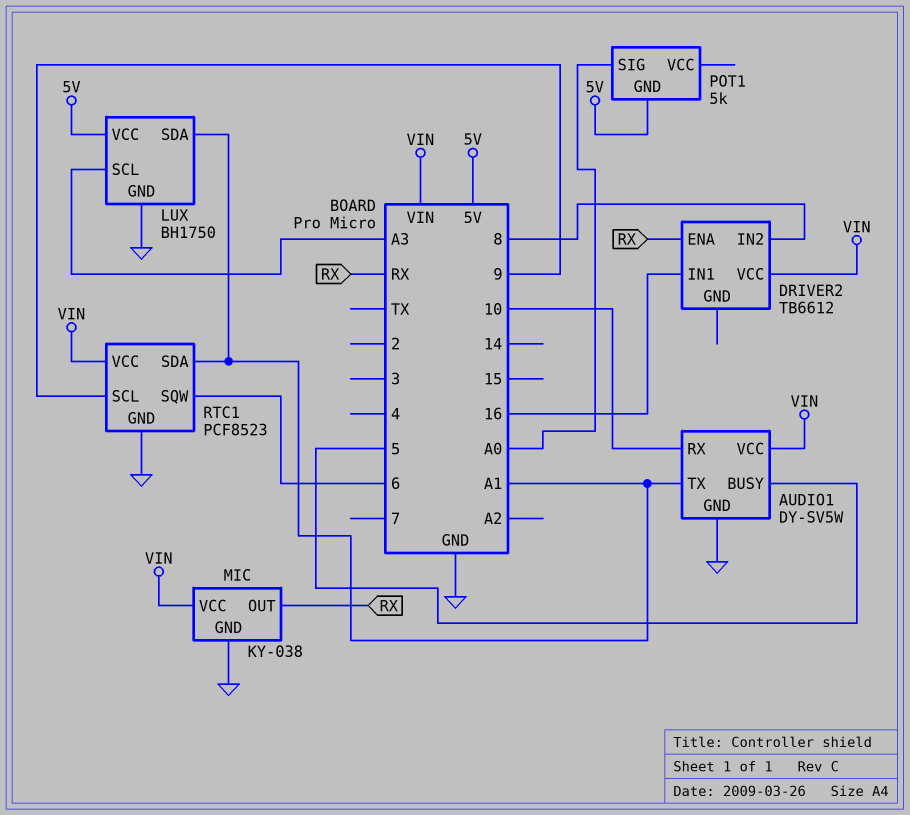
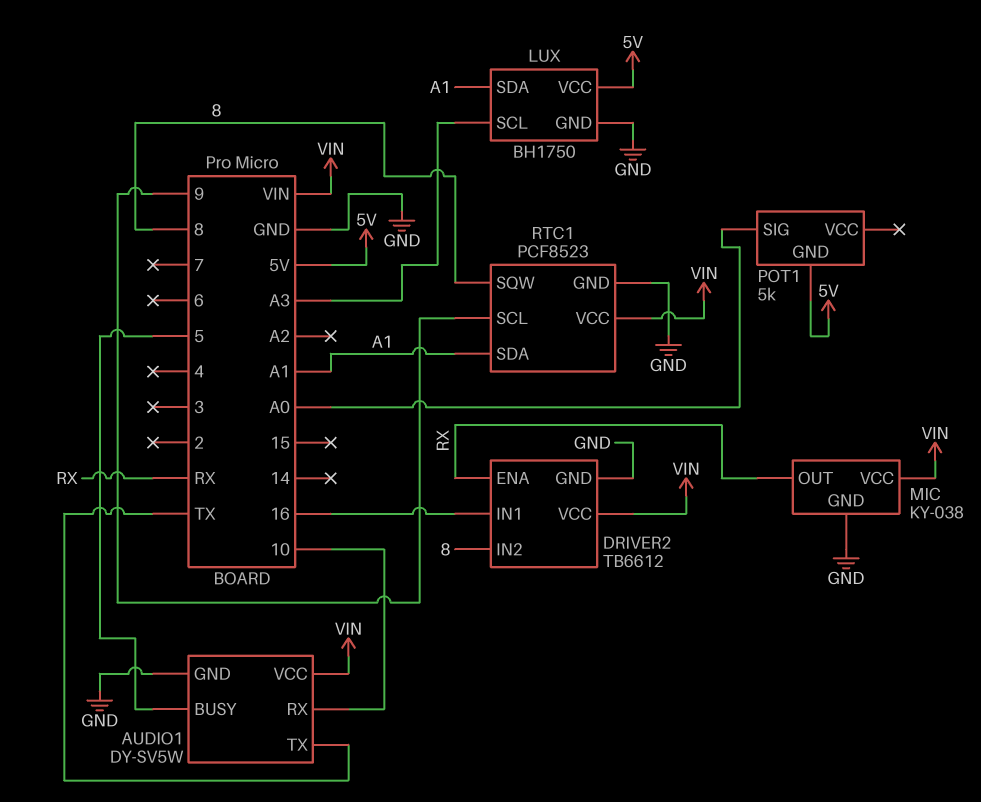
AUDIO1 pin TX: A1 -> TX
DRIVER2 pin GND: none -> GND
RTC1 pin SQW: 6 -> 8

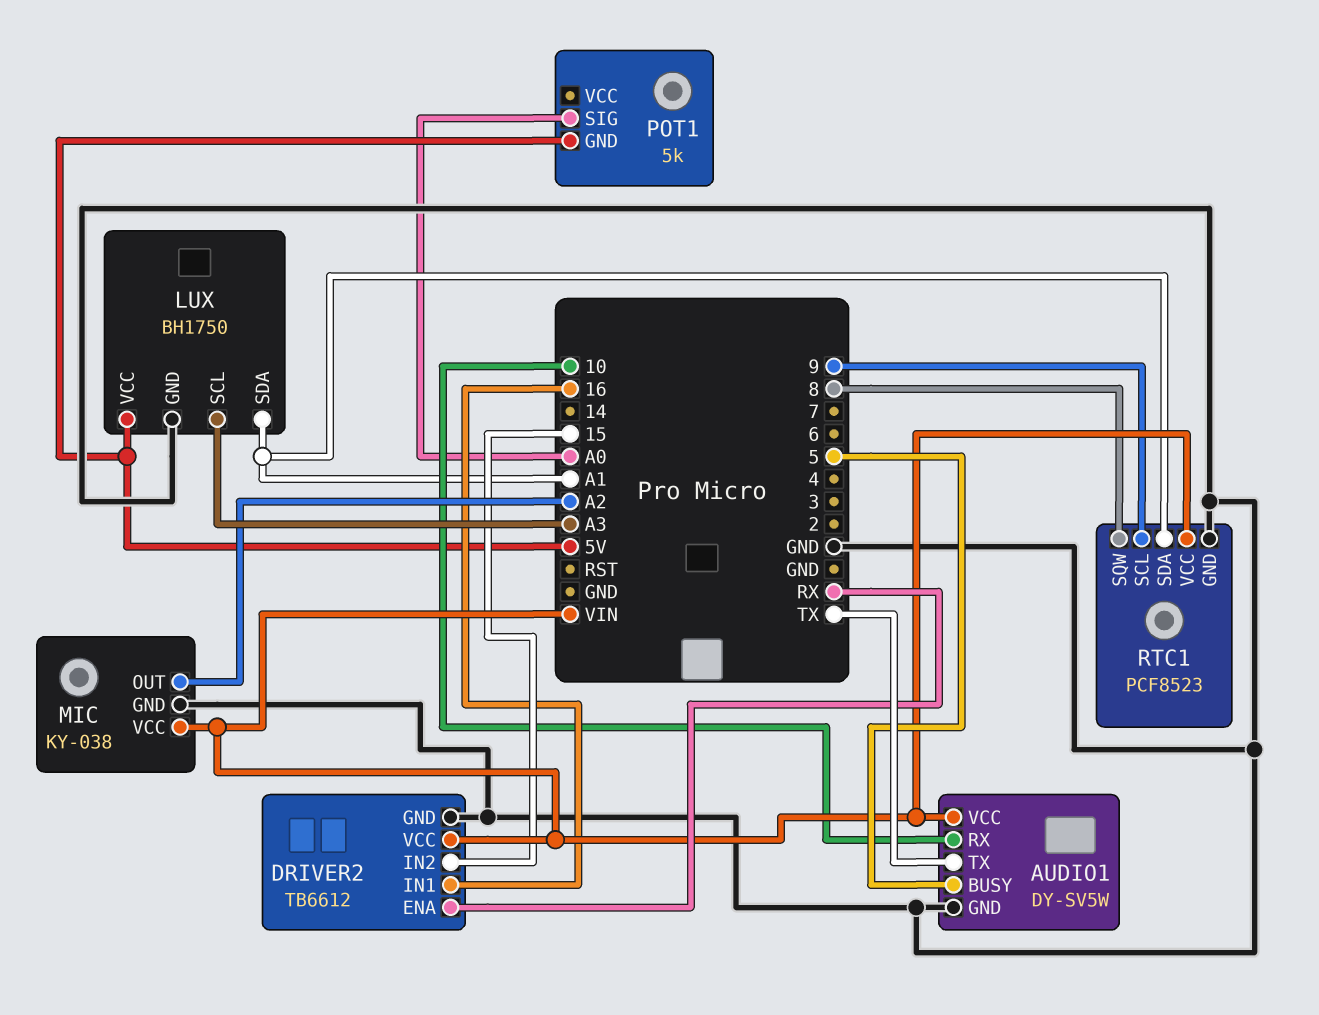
DRIVER2 pin IN2: 8 -> 15
MIC pin OUT: RX -> A2

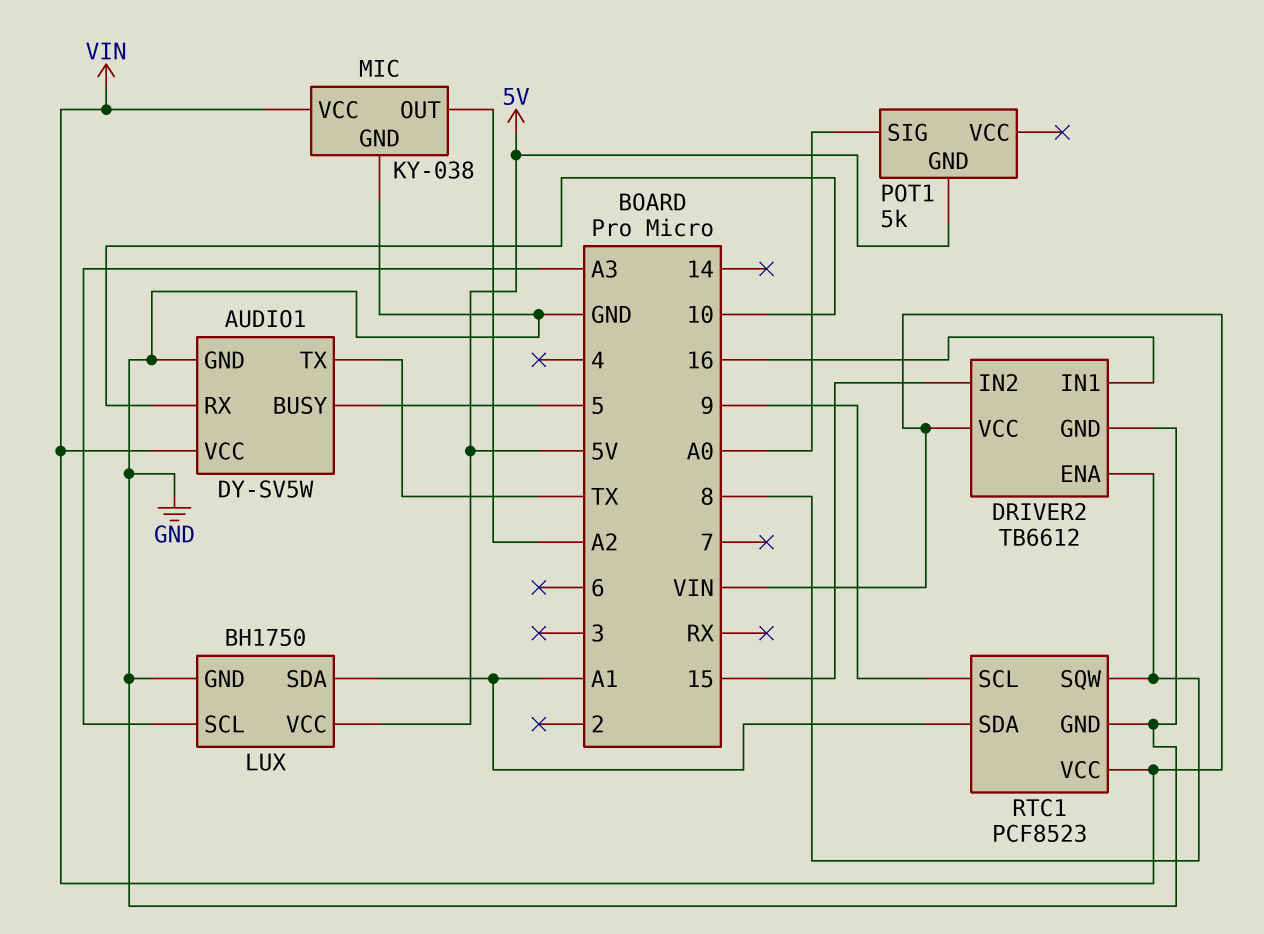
DRIVER2 pin ENA: RX -> 8

